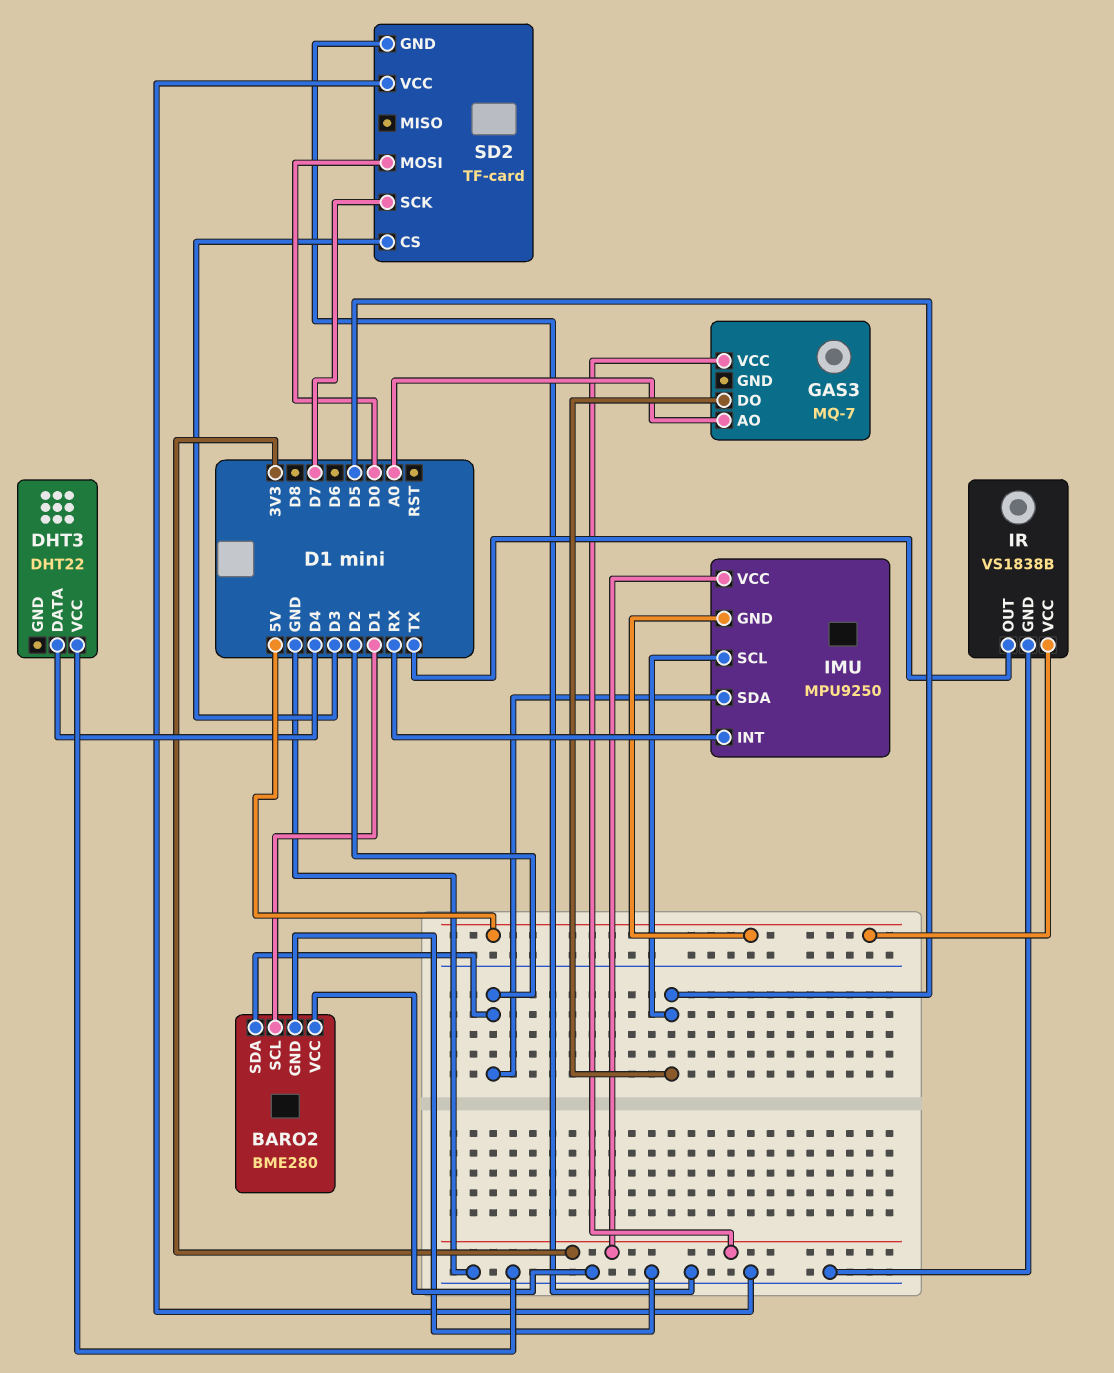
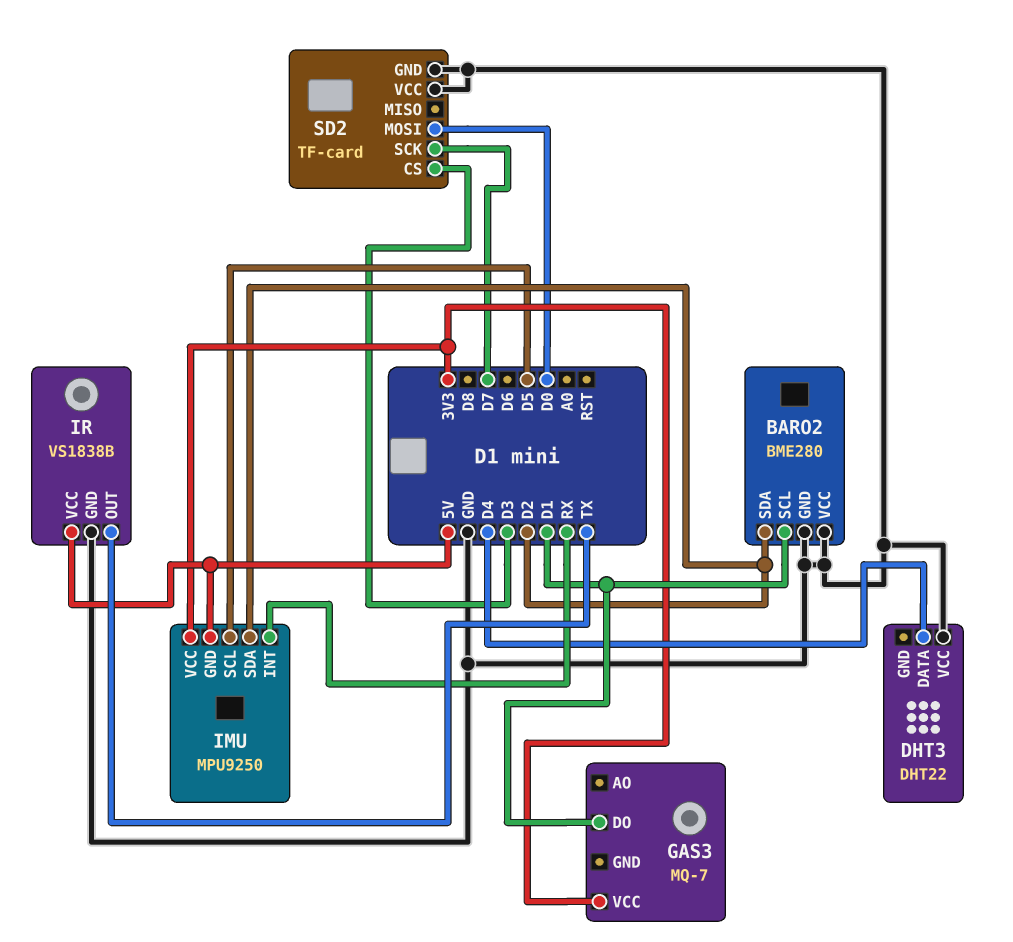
GAS3 pin AO: A0 -> none
GAS3 pin DO: D5 -> D1

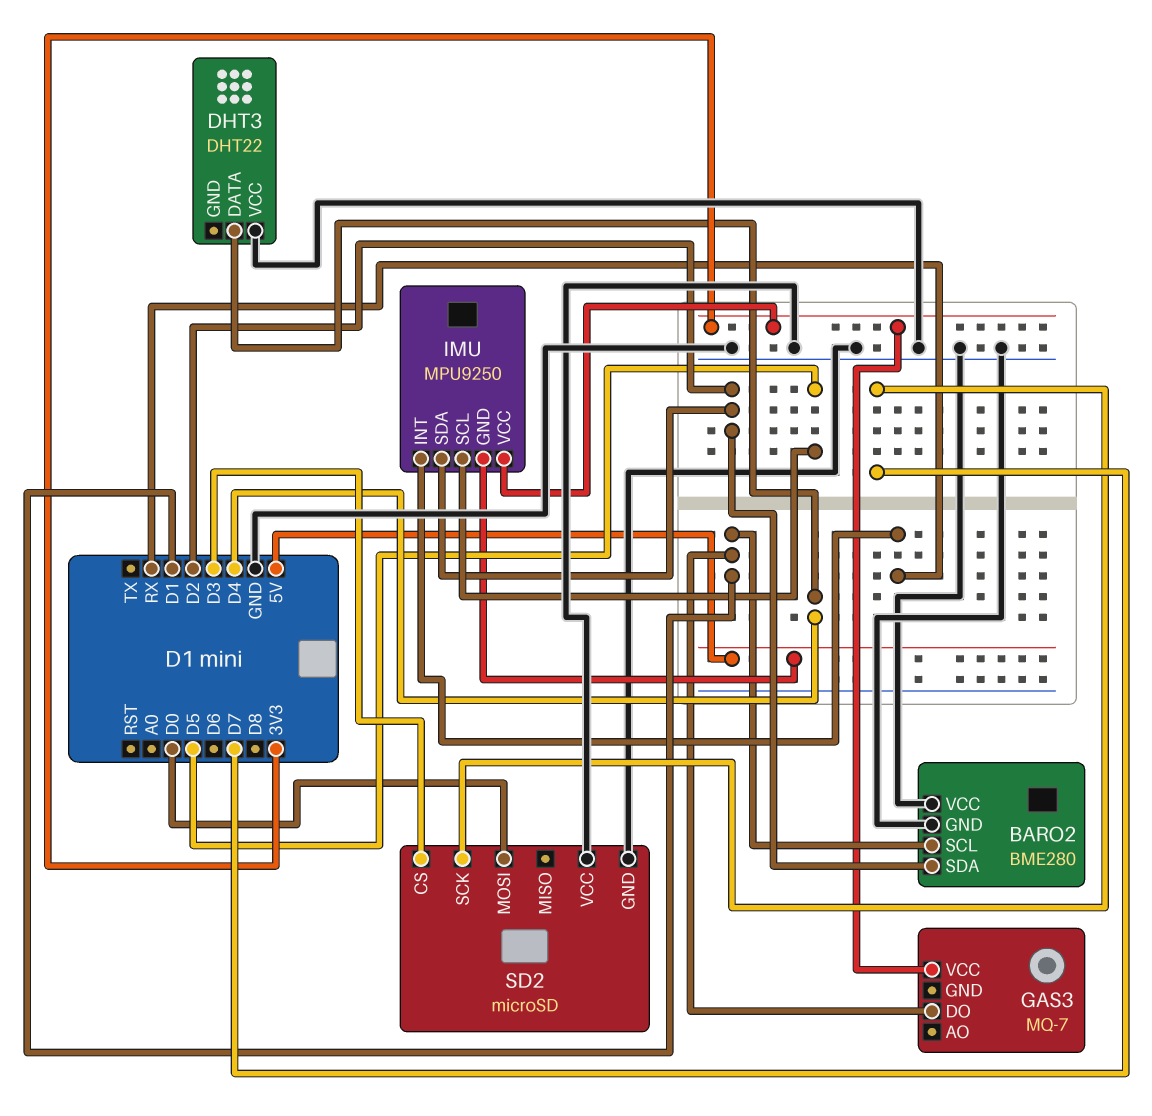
IR: VS1838B -> none
IR pin GND: GND -> none
IR pin OUT: TX -> none
IR pin VCC: 5V -> none
SD2: TF-card -> microSD

